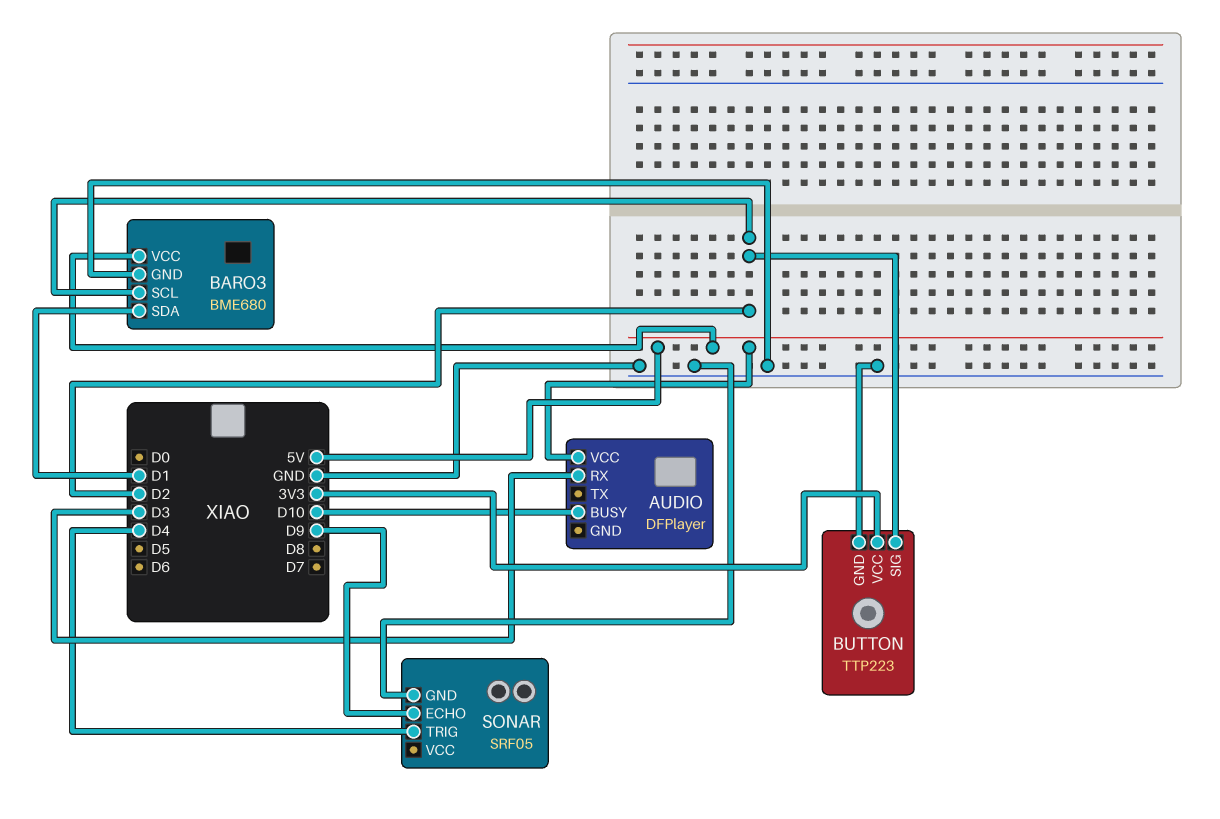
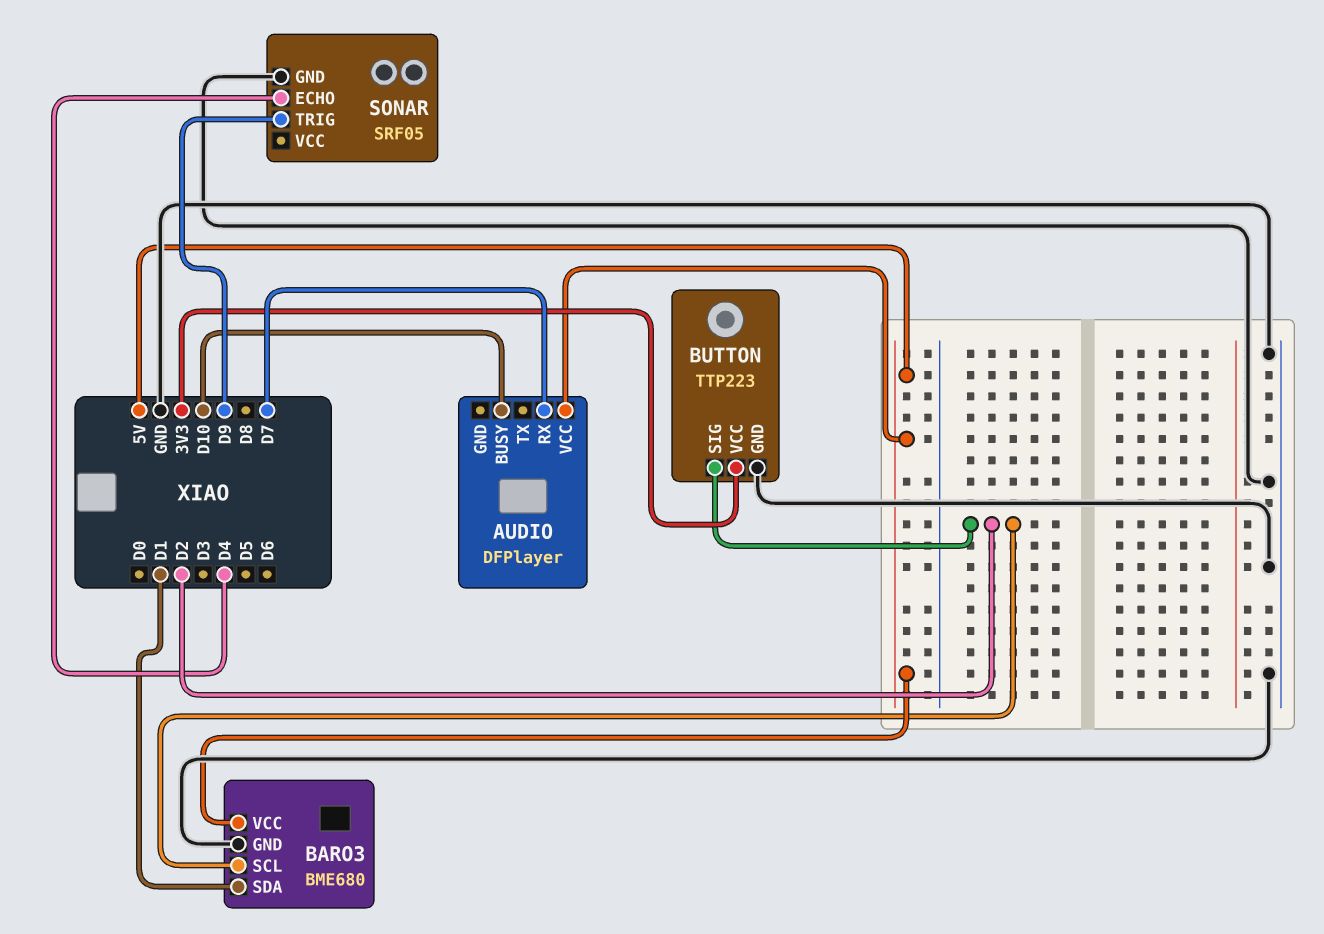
AUDIO pin RX: D3 -> D7
SONAR pin ECHO: D9 -> D4
SONAR pin TRIG: D4 -> D9

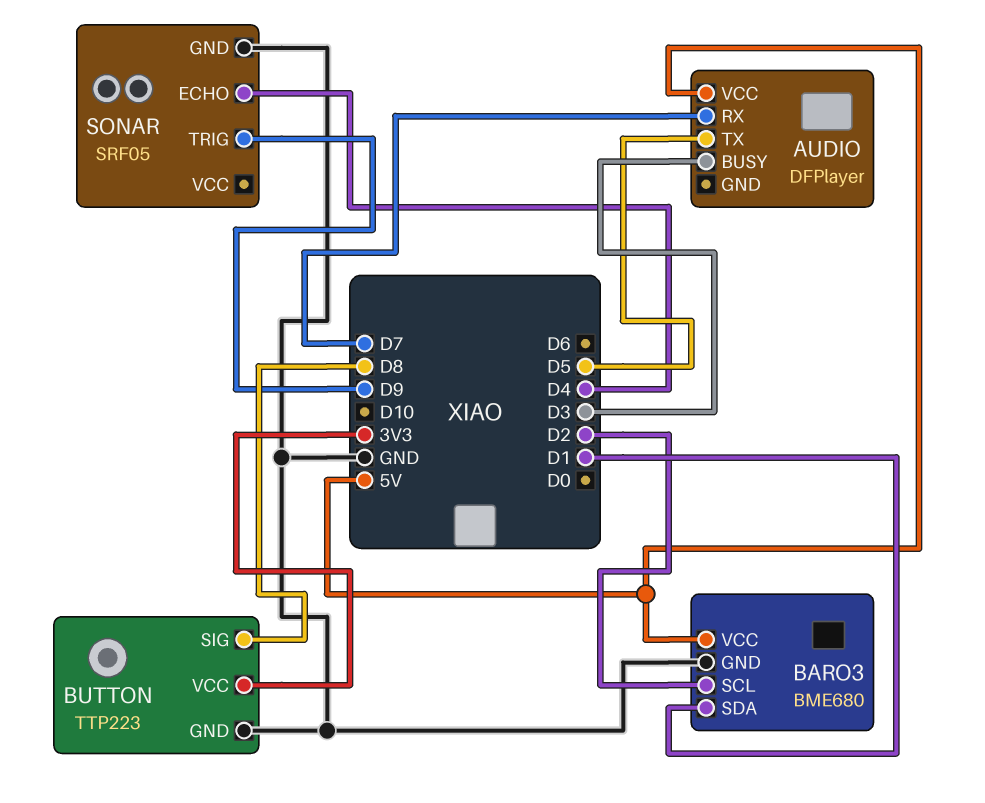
AUDIO pin BUSY: D10 -> D3
AUDIO pin TX: none -> D5
BUTTON pin SIG: D2 -> D8

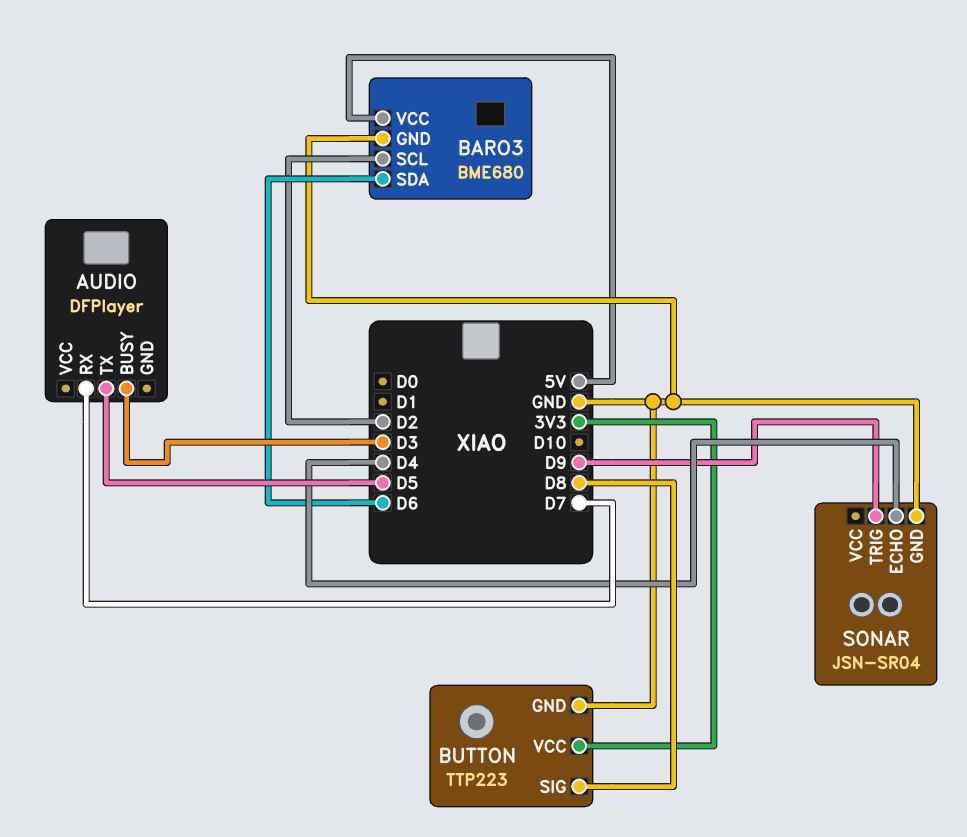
AUDIO pin VCC: 5V -> none
BARO3 pin SDA: D1 -> D6
SONAR: SRF05 -> JSN-SR04

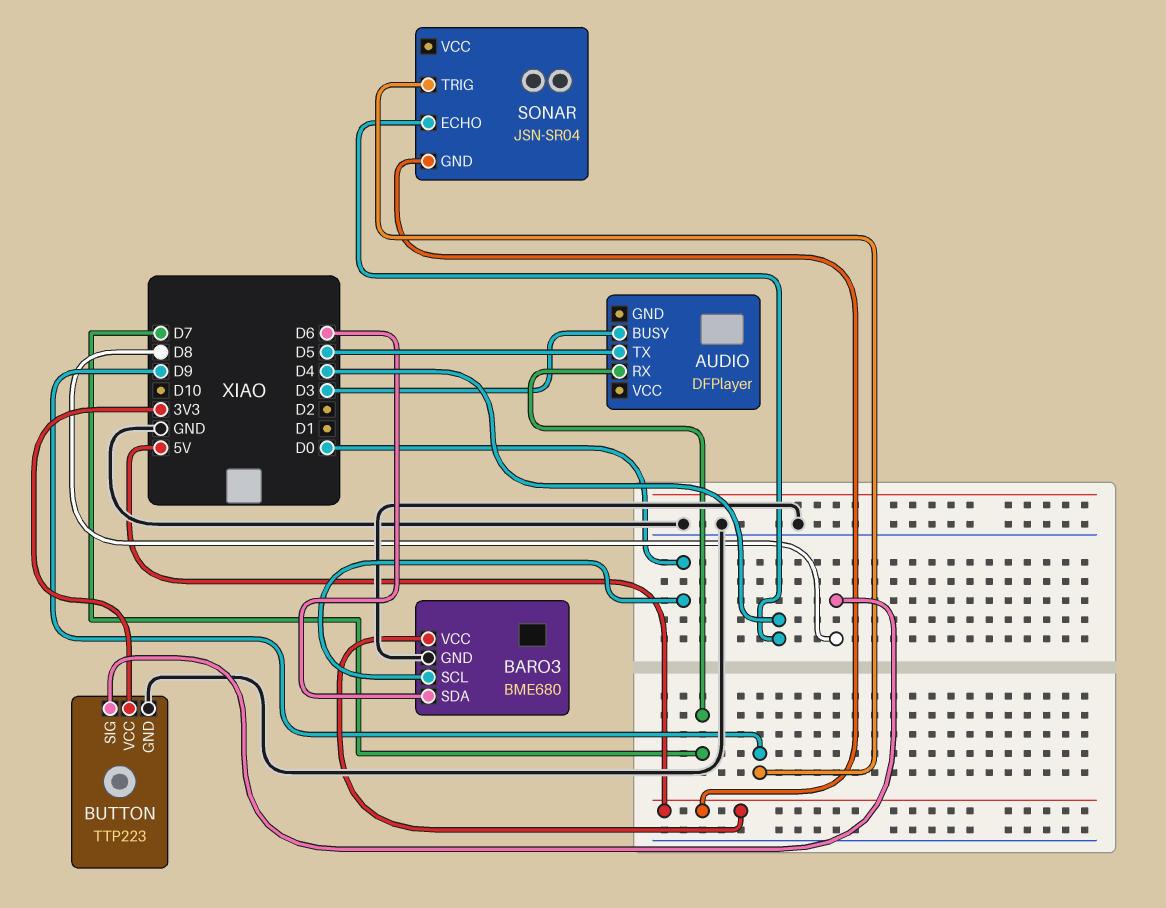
BARO3 pin SCL: D2 -> D0
SONAR pin GND: GND -> 5V

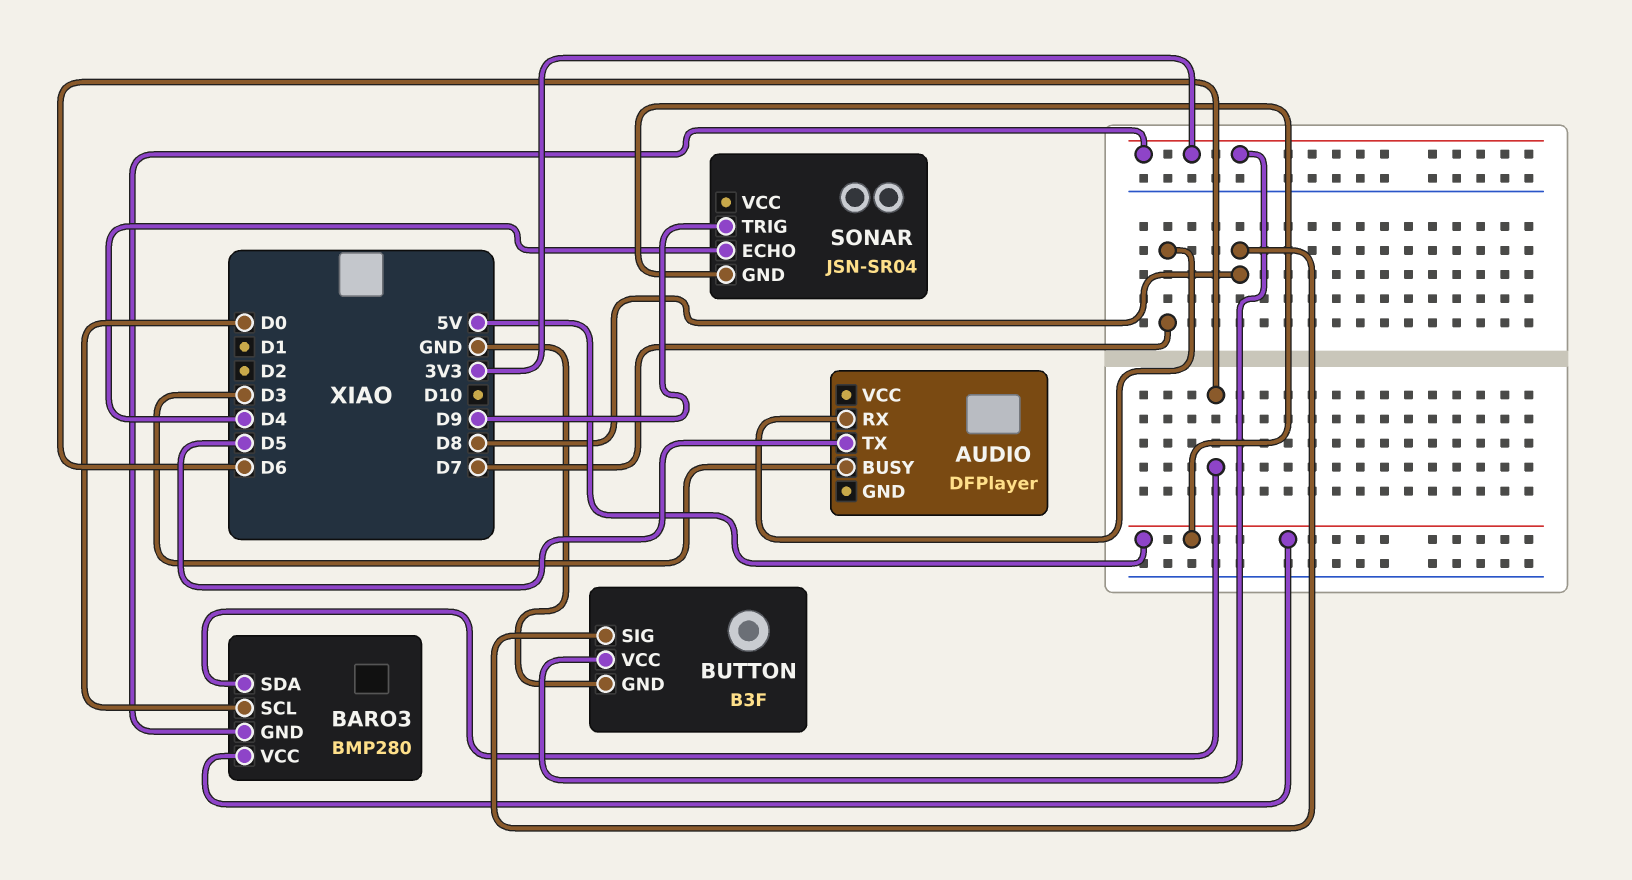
BARO3: BME680 -> BMP280
BARO3 pin GND: GND -> 3V3
BUTTON: TTP223 -> B3F

